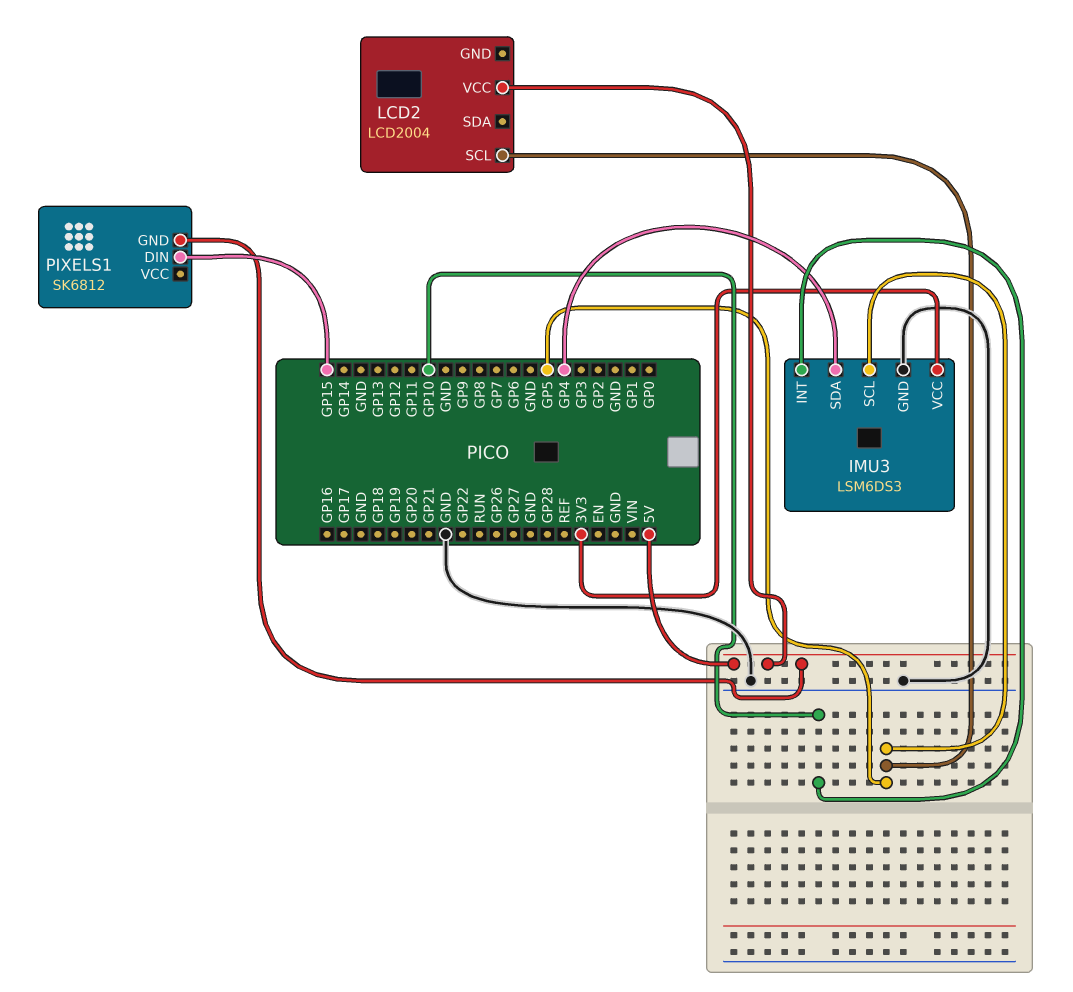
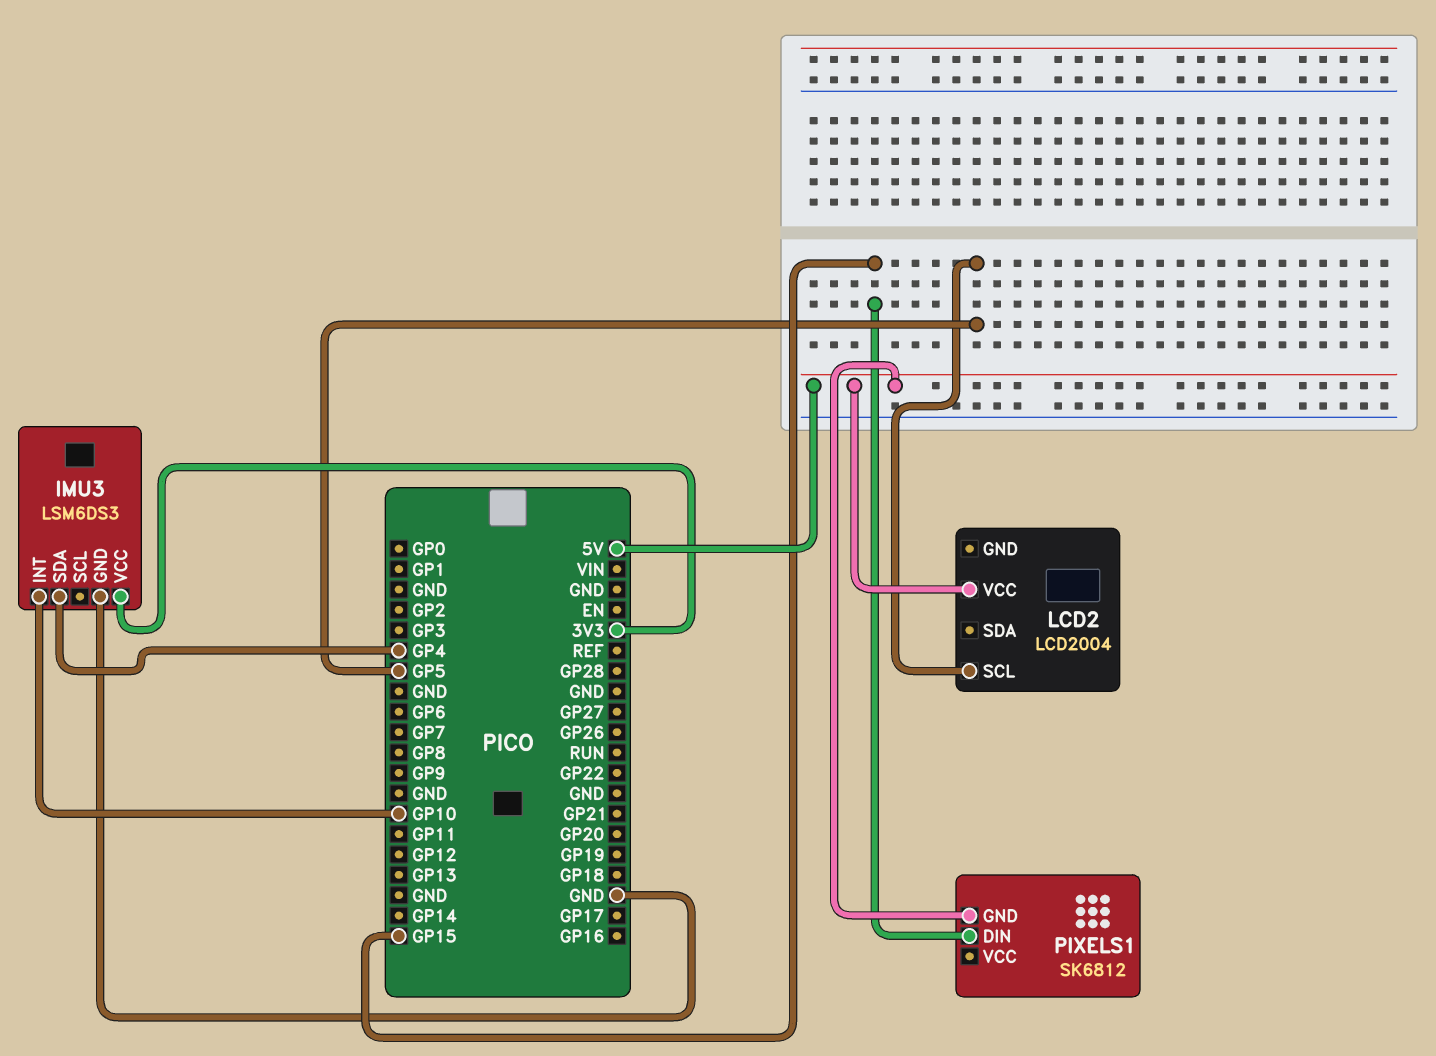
IMU3 pin SCL: GP5 -> none

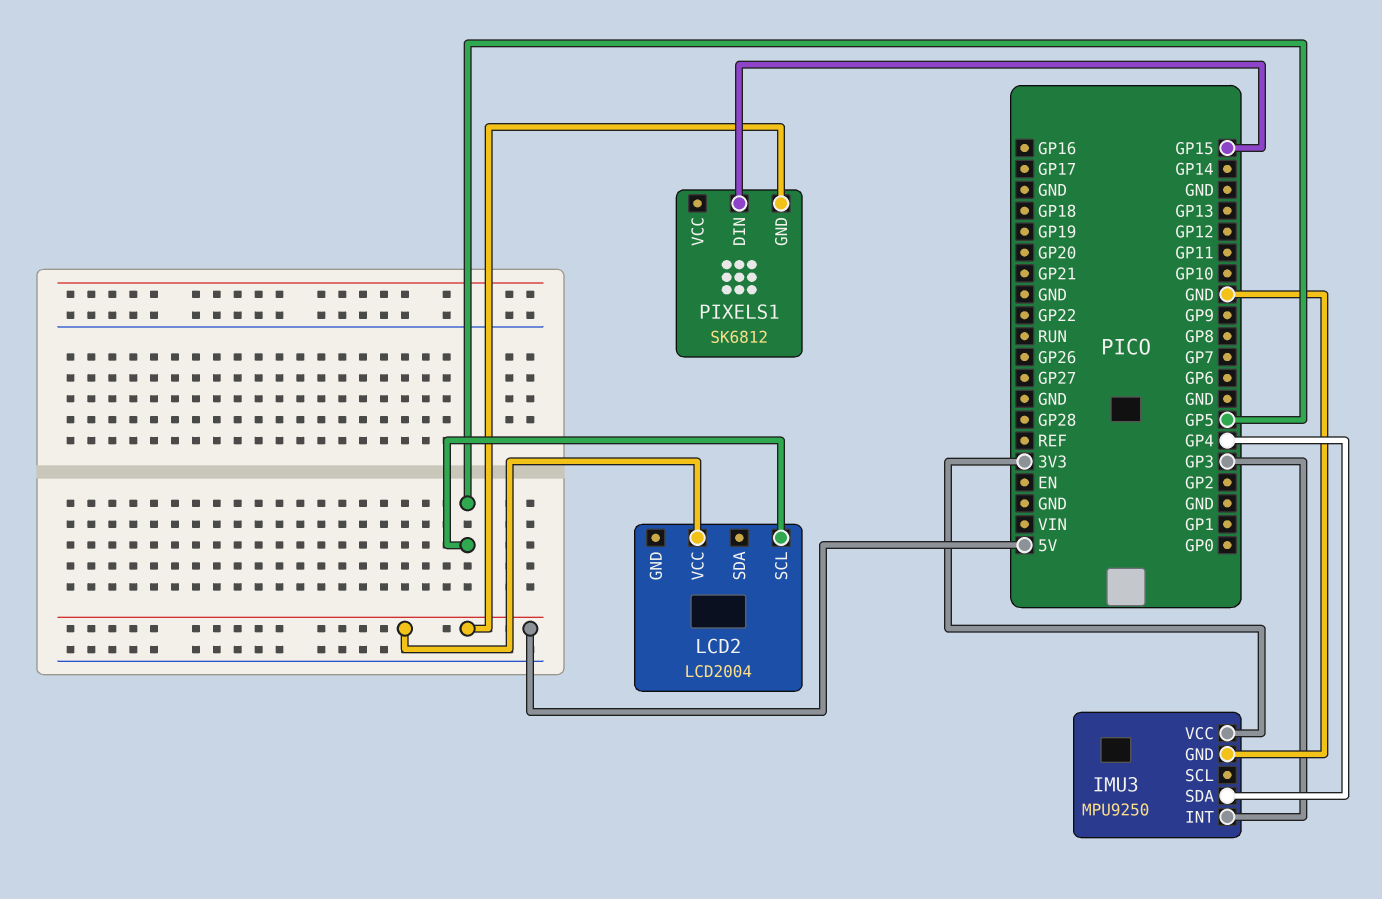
IMU3: LSM6DS3 -> MPU9250
IMU3 pin INT: GP10 -> GP3

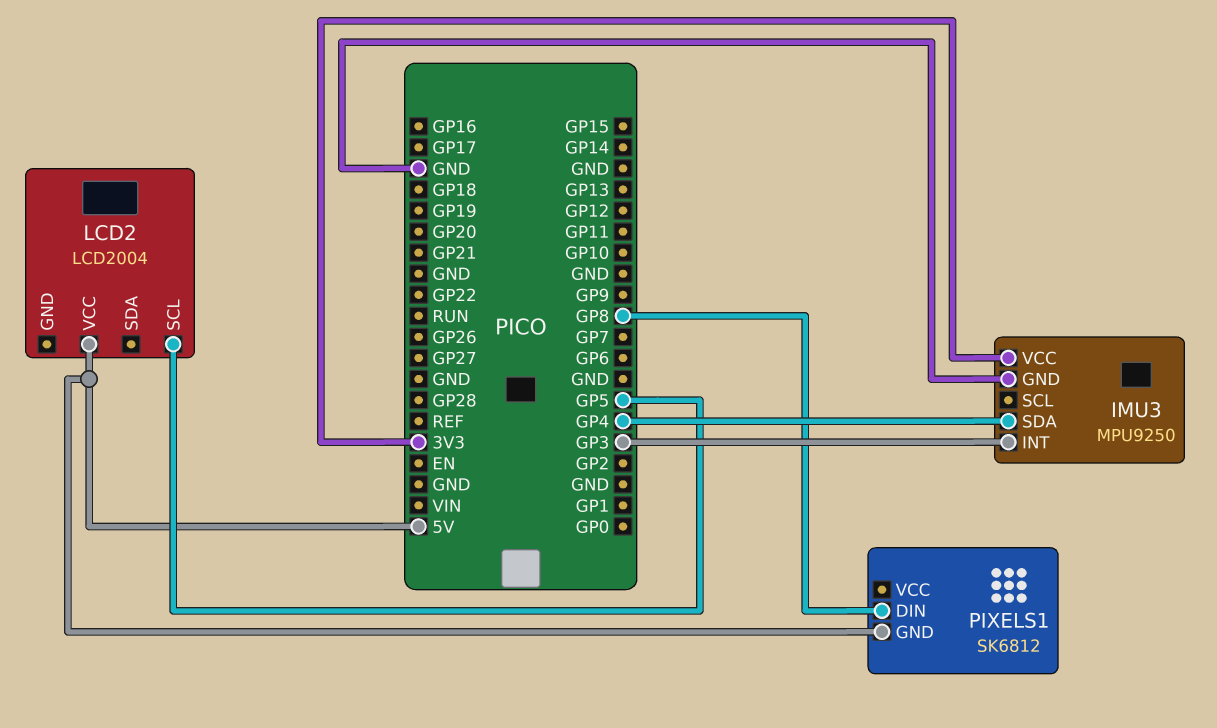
PIXELS1 pin DIN: GP15 -> GP8

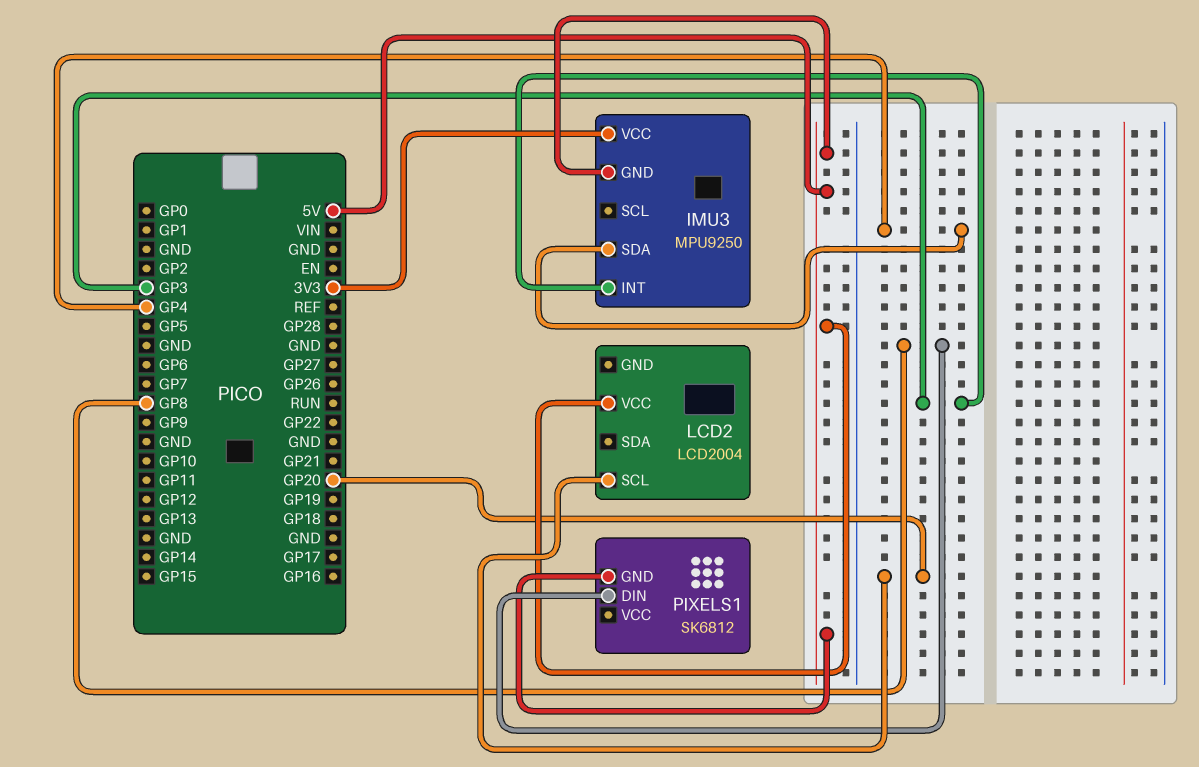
IMU3 pin GND: GND -> 5V
LCD2 pin SCL: GP5 -> GP20

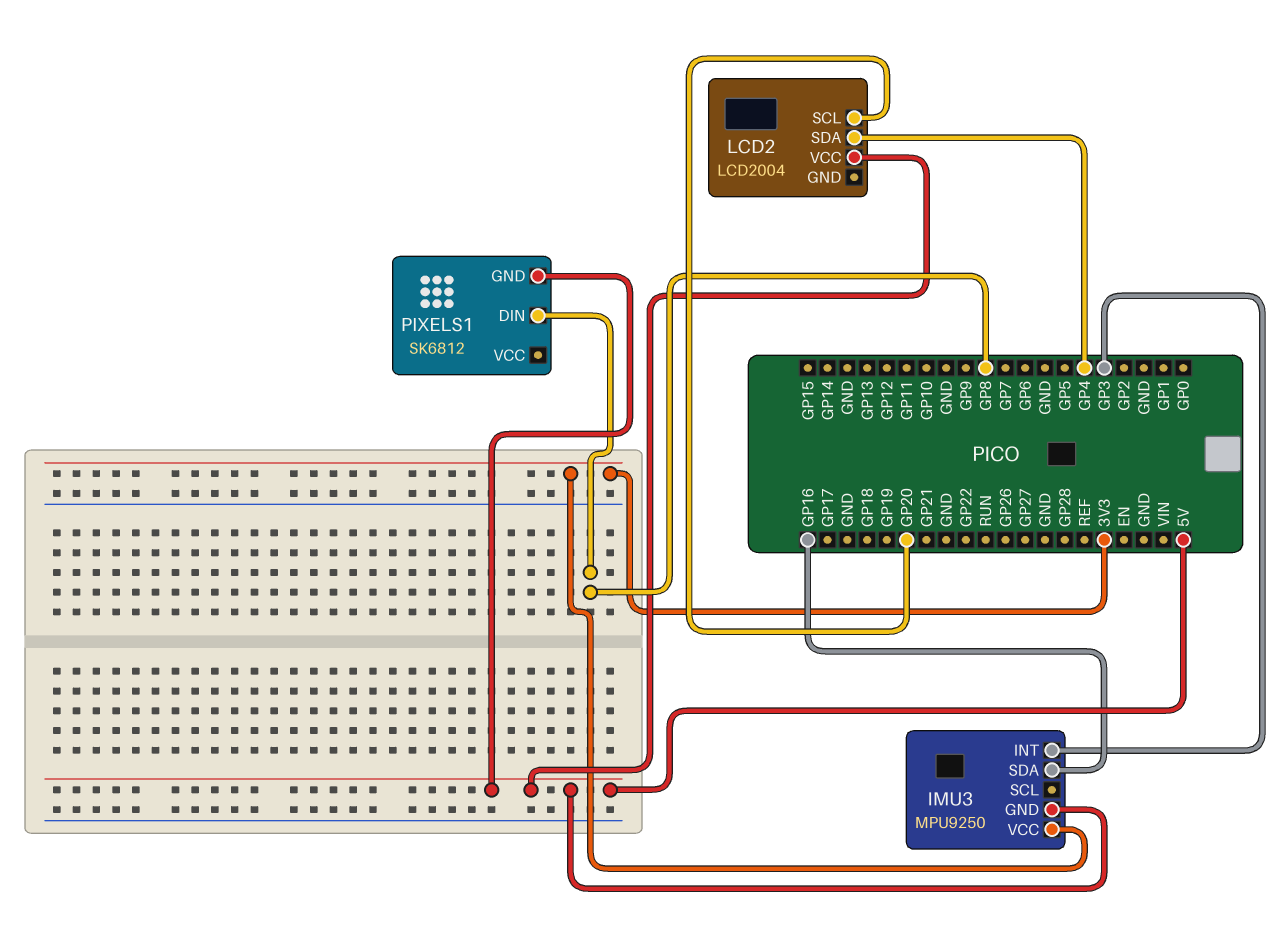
IMU3 pin SDA: GP4 -> GP16
LCD2 pin SDA: none -> GP4

